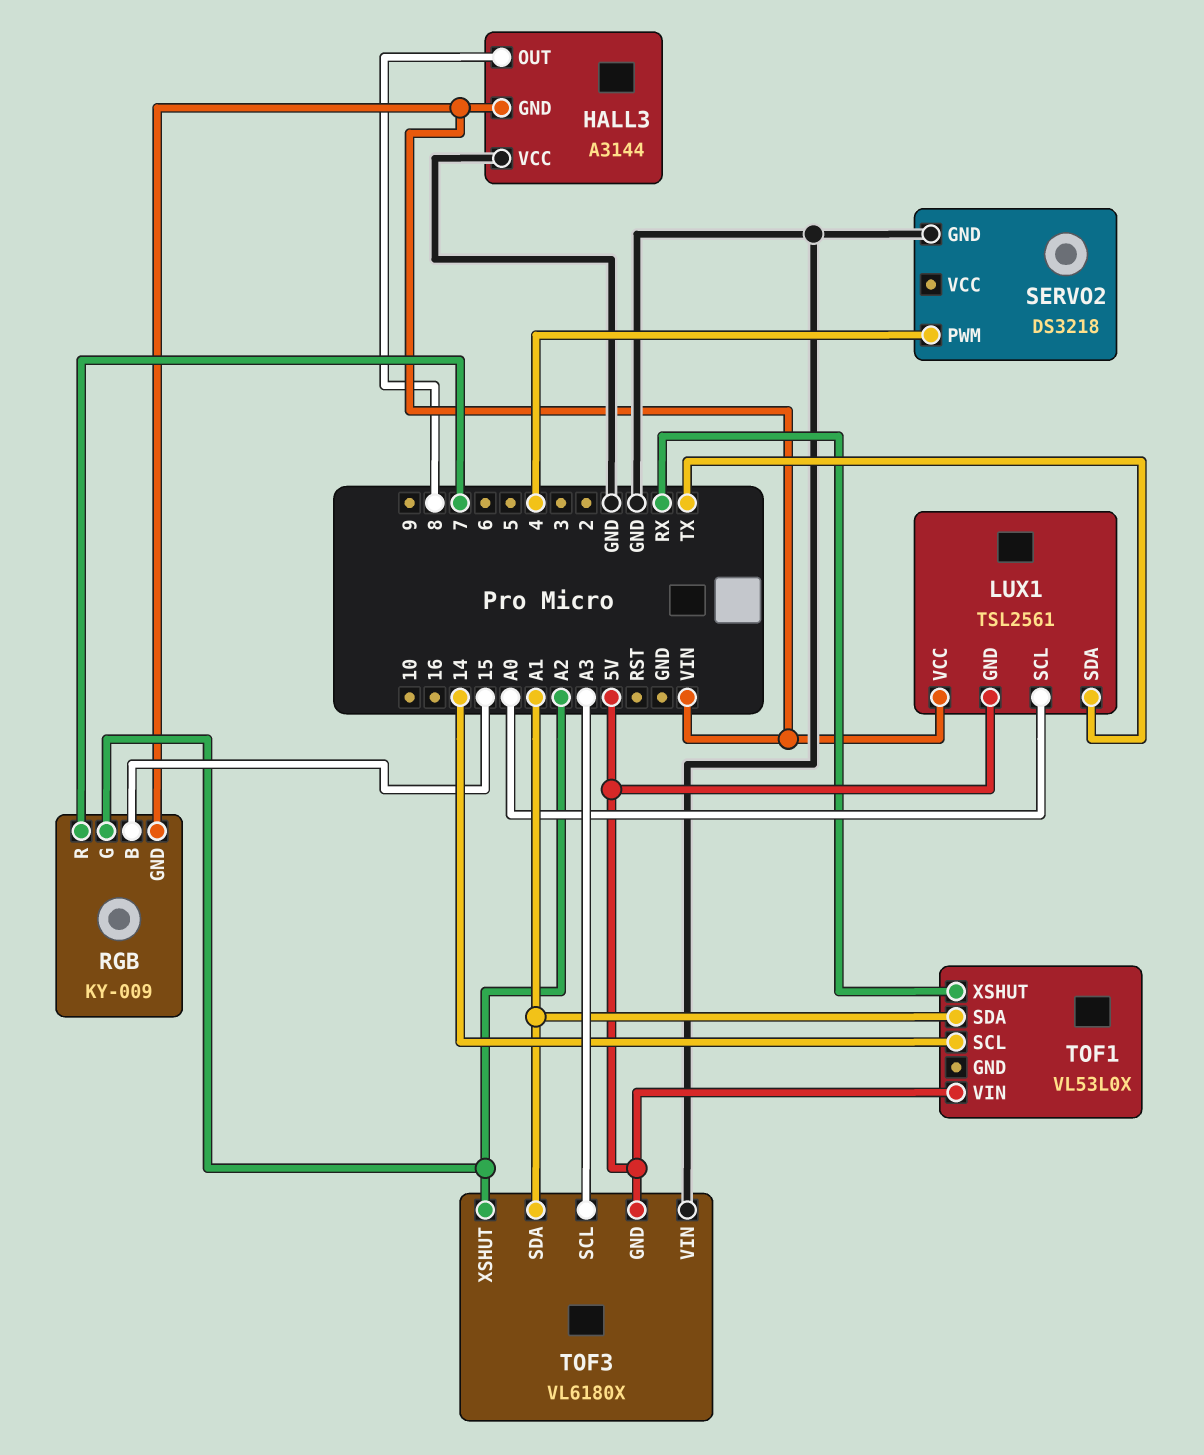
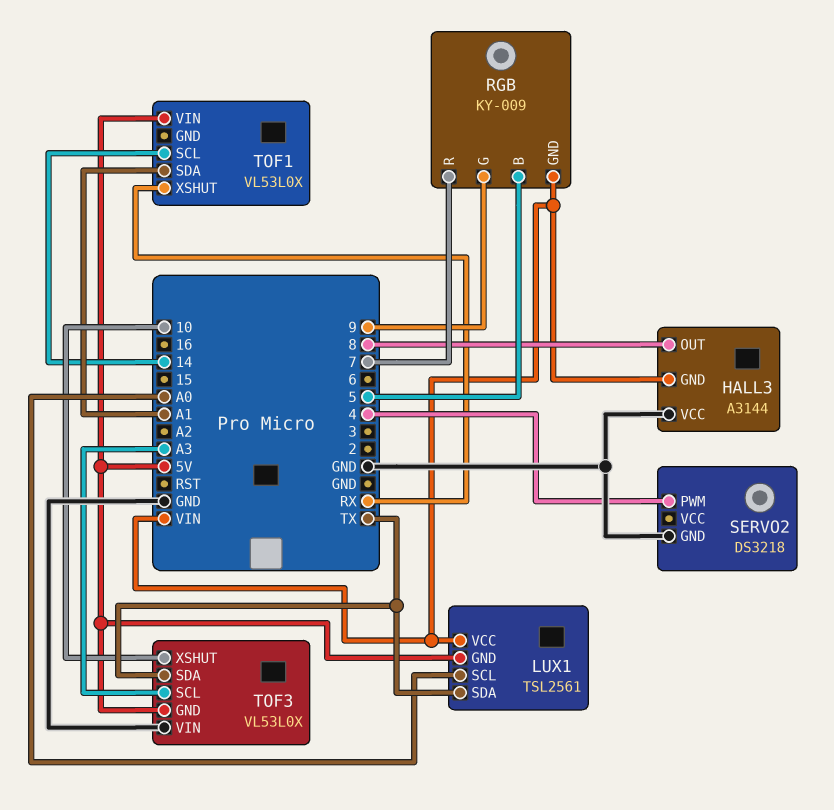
RGB pin B: 15 -> 5
RGB pin G: A2 -> 9
TOF3: VL6180X -> VL53L0X
TOF3 pin SDA: A1 -> TX
TOF3 pin XSHUT: A2 -> 10

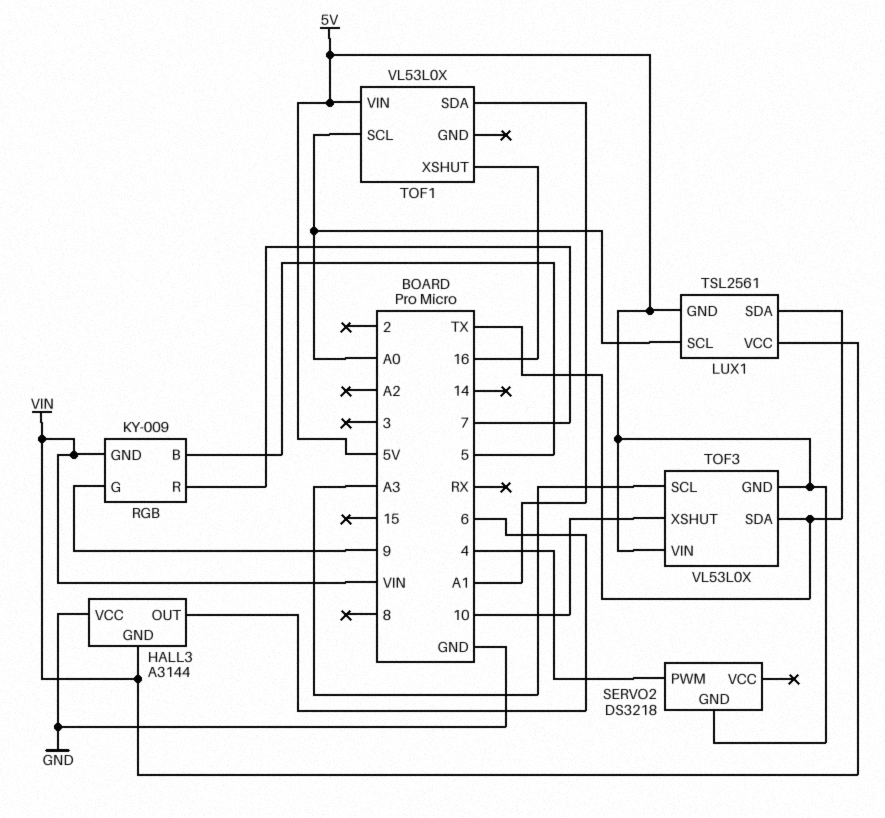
HALL3 pin OUT: 8 -> 6
SERVO2 pin GND: GND -> 5V
TOF1 pin SCL: 14 -> A0
TOF1 pin XSHUT: RX -> 16
TOF3 pin VIN: GND -> 5V

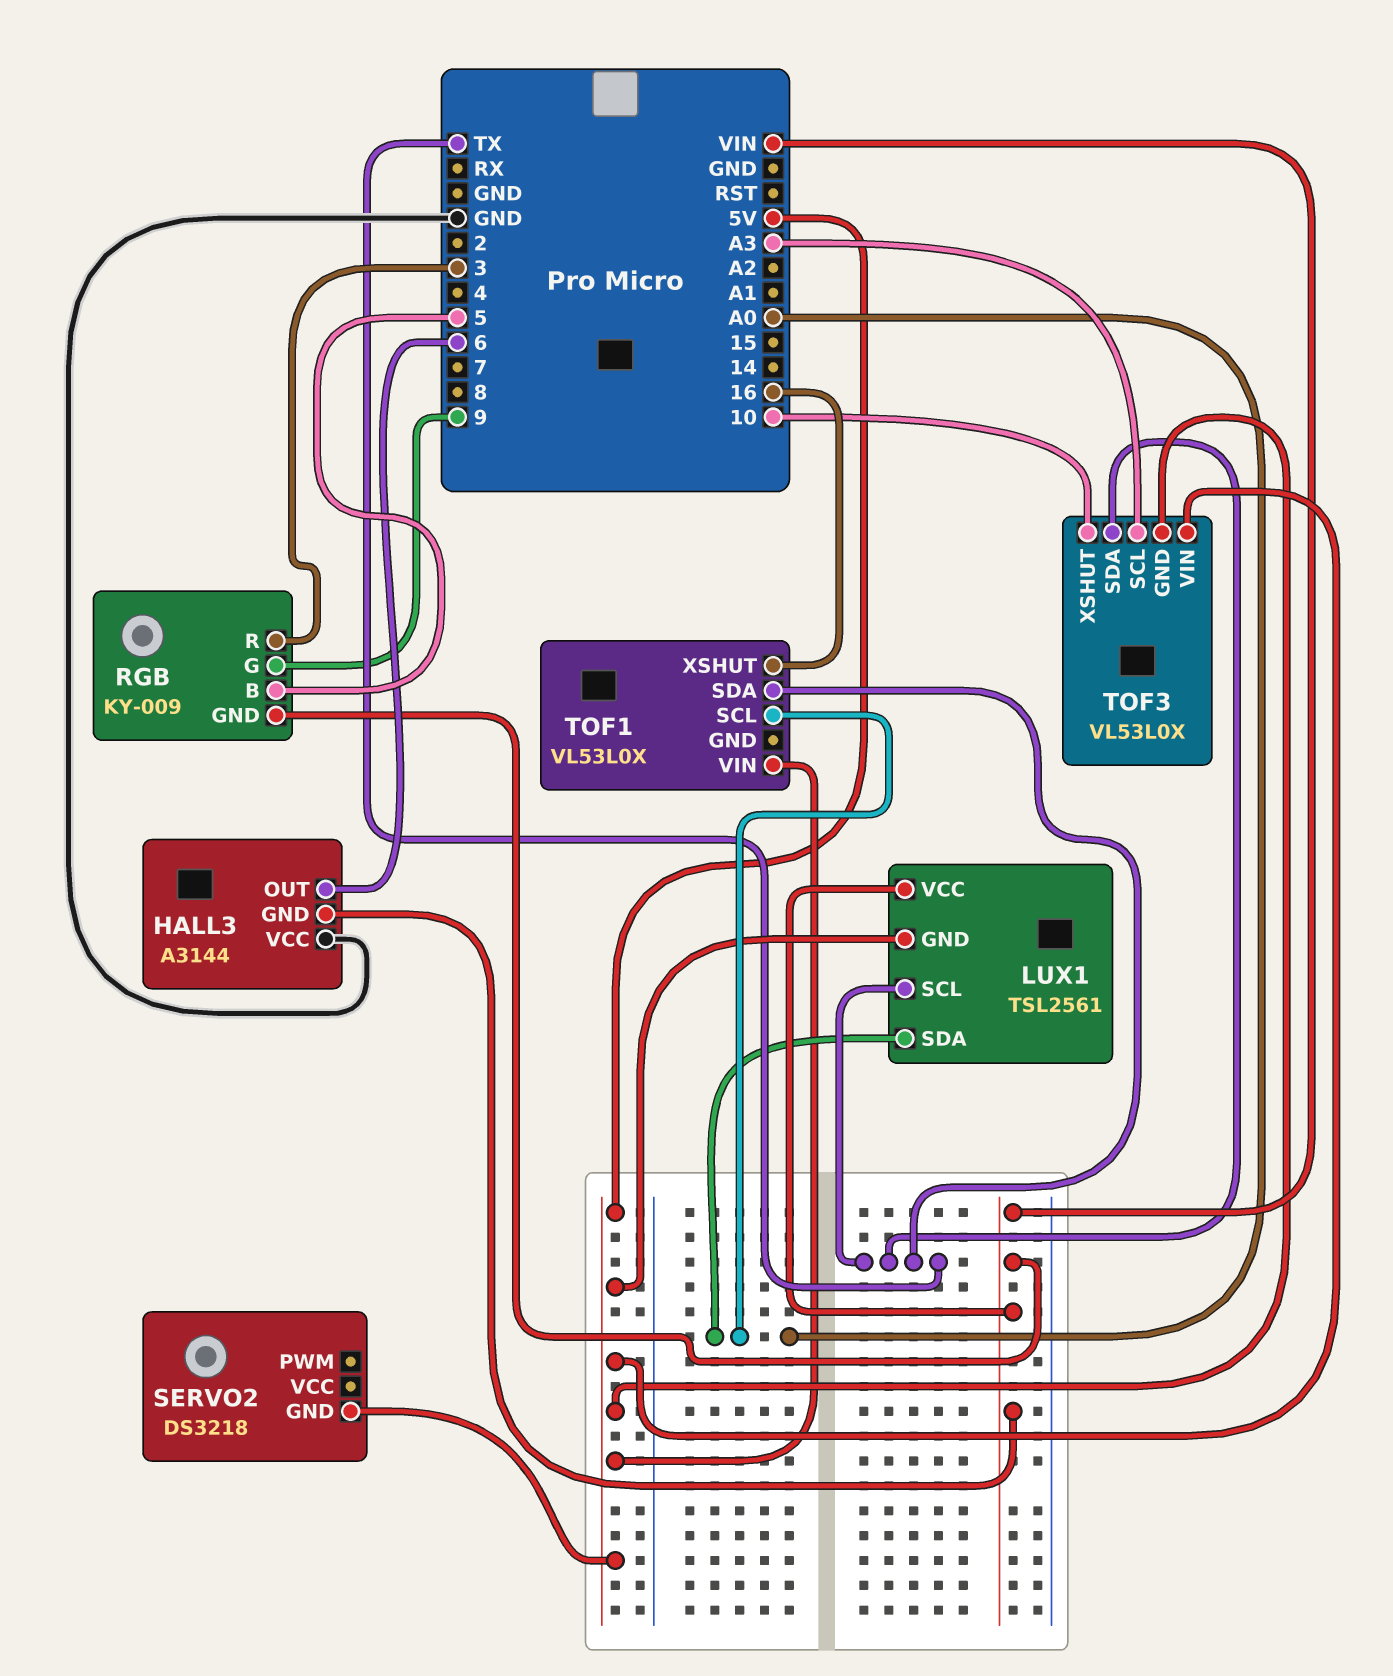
LUX1 pin SCL: A0 -> TX
LUX1 pin SDA: TX -> A0
RGB pin R: 7 -> 3
SERVO2 pin PWM: 4 -> none
TOF1 pin SDA: A1 -> TX

